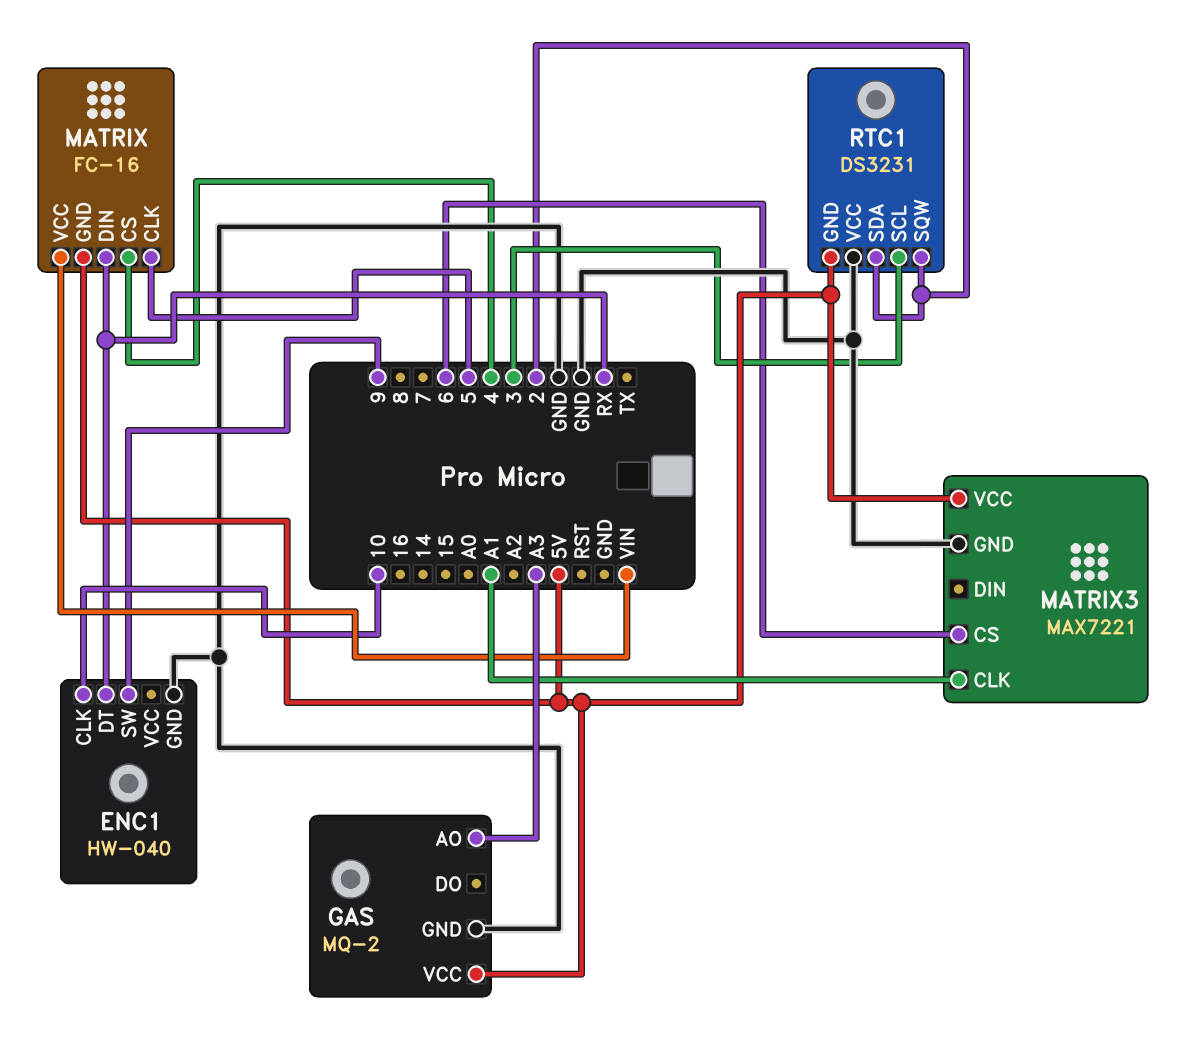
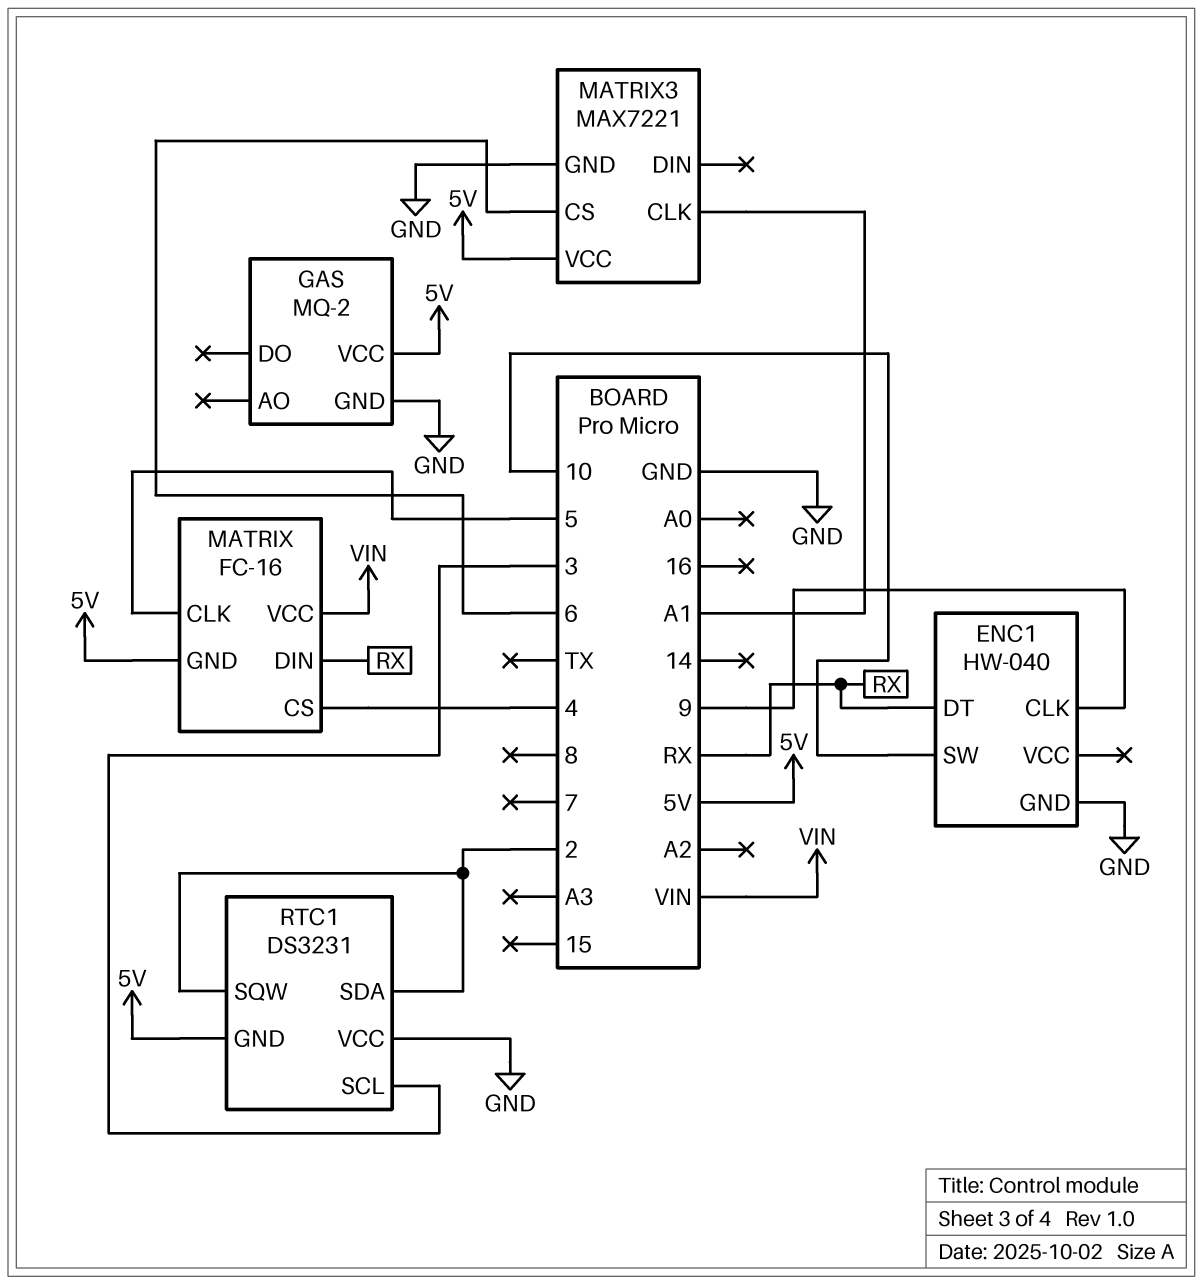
ENC1 pin CLK: 10 -> 9
ENC1 pin SW: 9 -> 10
GAS pin AO: A3 -> none

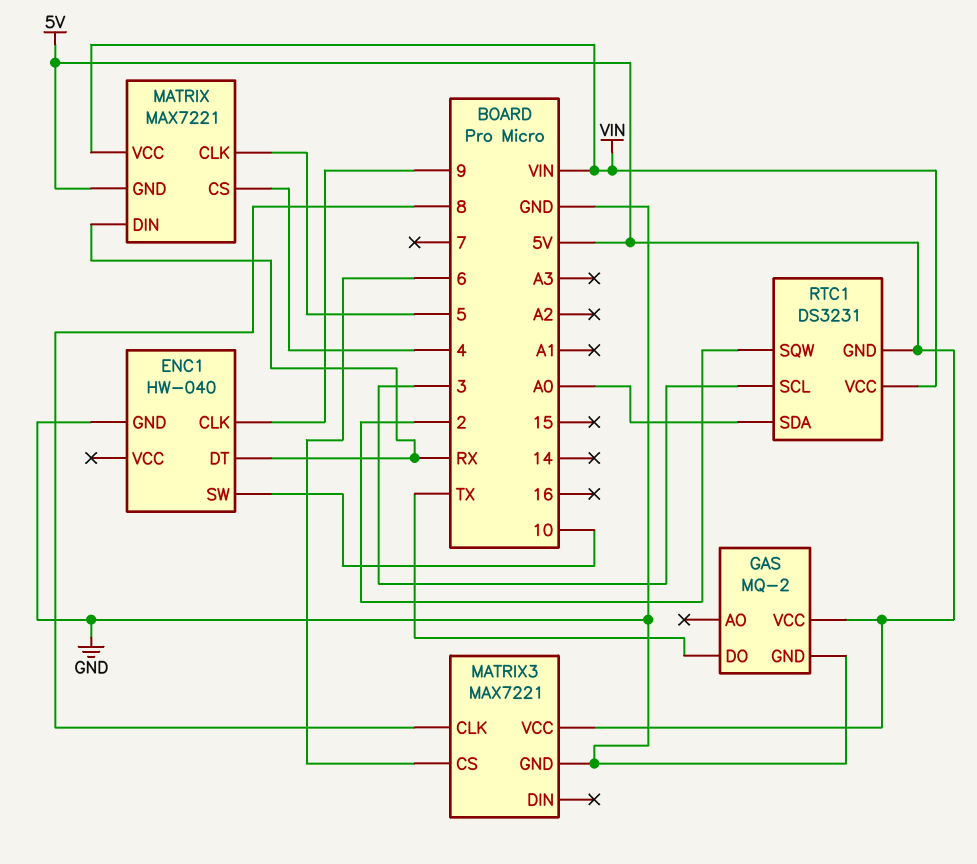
GAS pin DO: none -> TX
MATRIX: FC-16 -> MAX7221
MATRIX3 pin CLK: A1 -> 8
RTC1 pin SDA: 2 -> A0
RTC1 pin VCC: GND -> VIN

